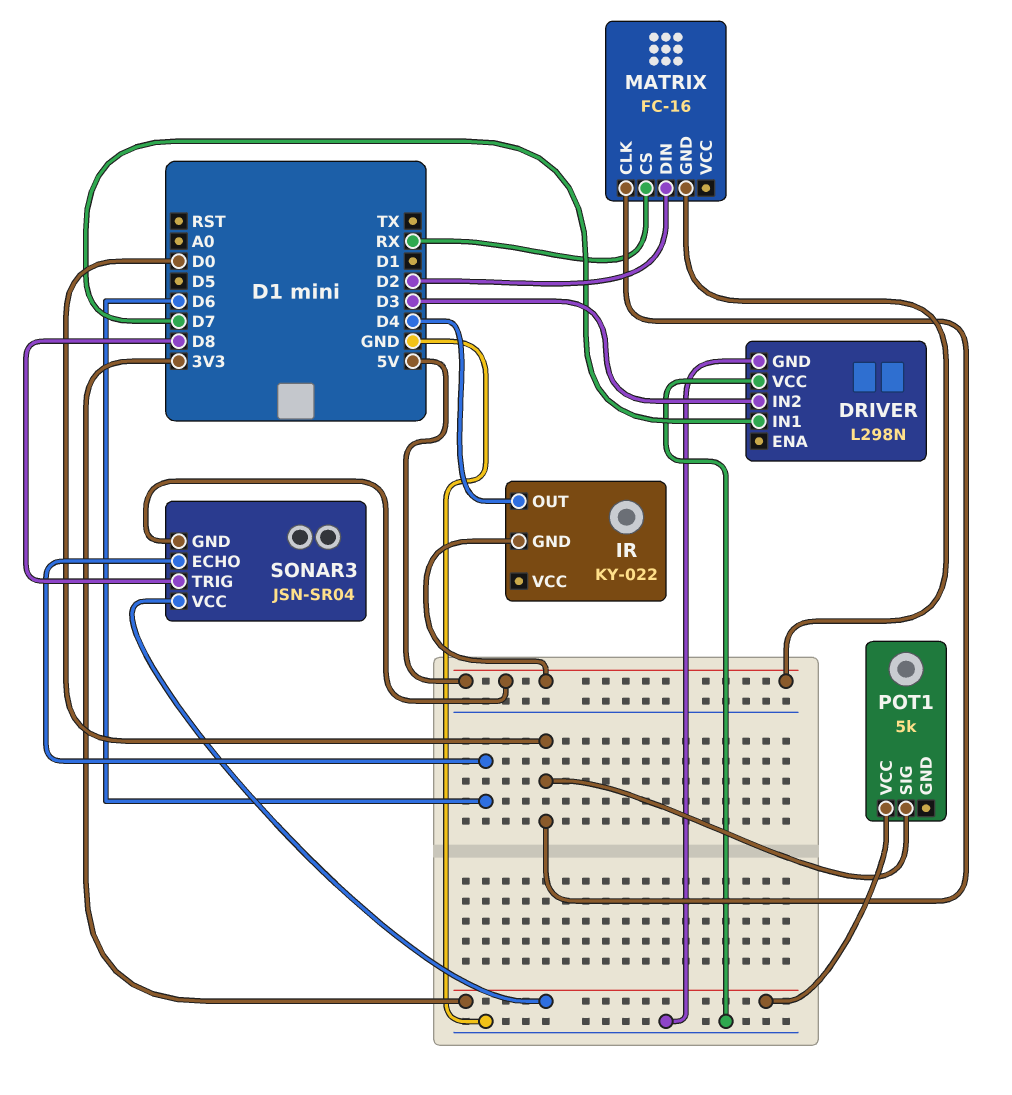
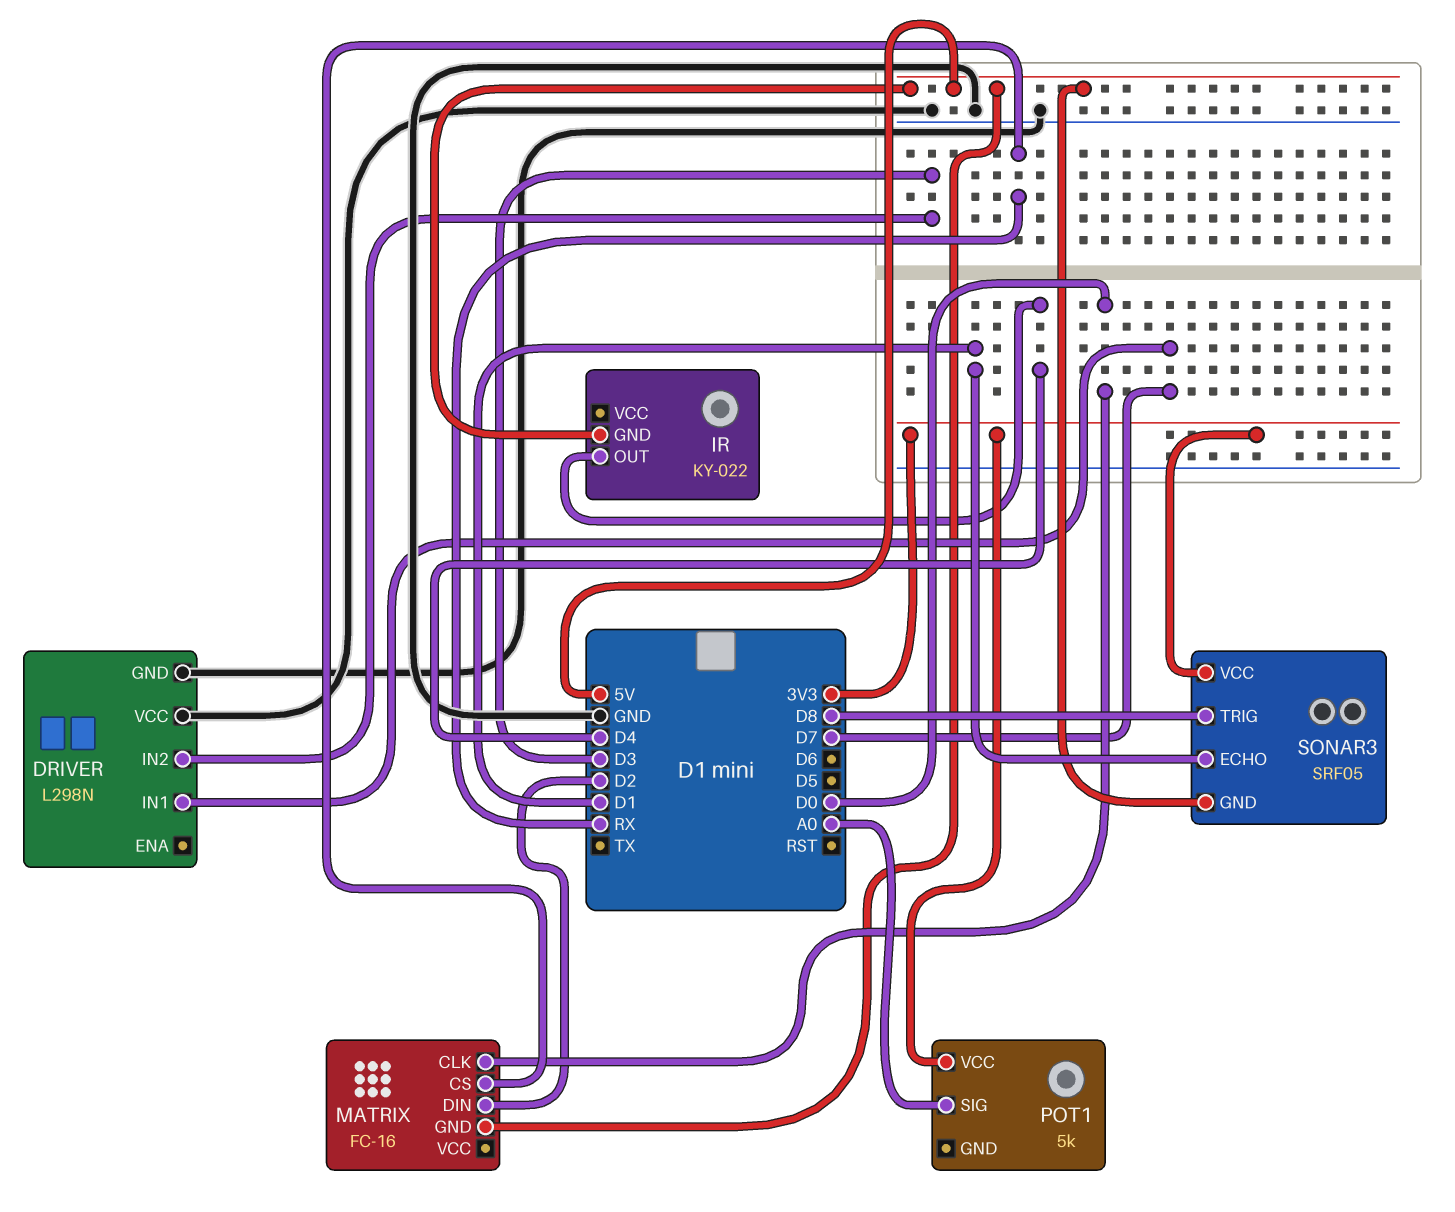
POT1 pin SIG: D0 -> A0
SONAR3: JSN-SR04 -> SRF05
SONAR3 pin ECHO: D6 -> D1

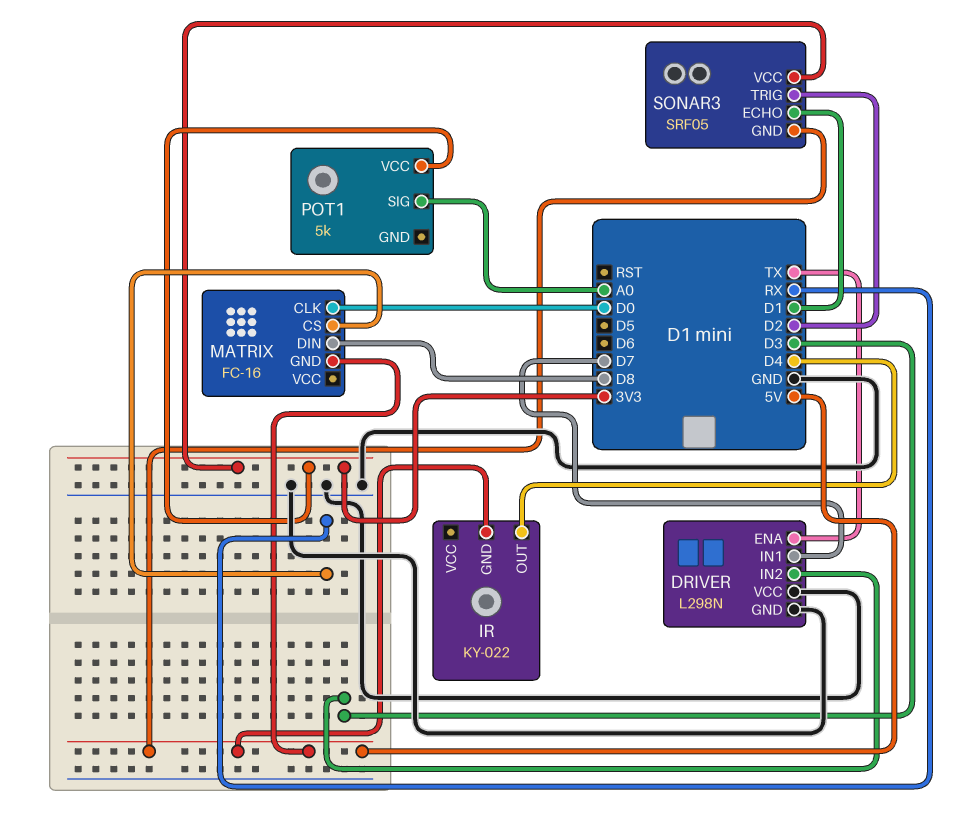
DRIVER pin ENA: none -> TX
MATRIX pin DIN: D2 -> D8
SONAR3 pin TRIG: D8 -> D2

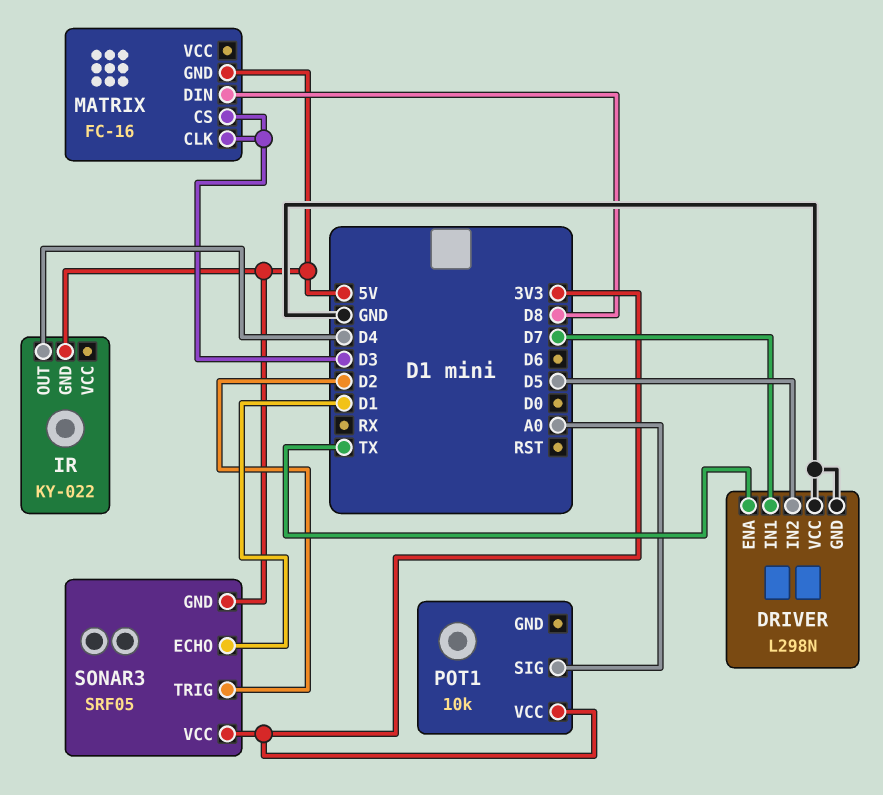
DRIVER pin IN2: D3 -> D5
MATRIX pin CLK: D0 -> D3
MATRIX pin CS: RX -> D3
POT1: 5k -> 10k

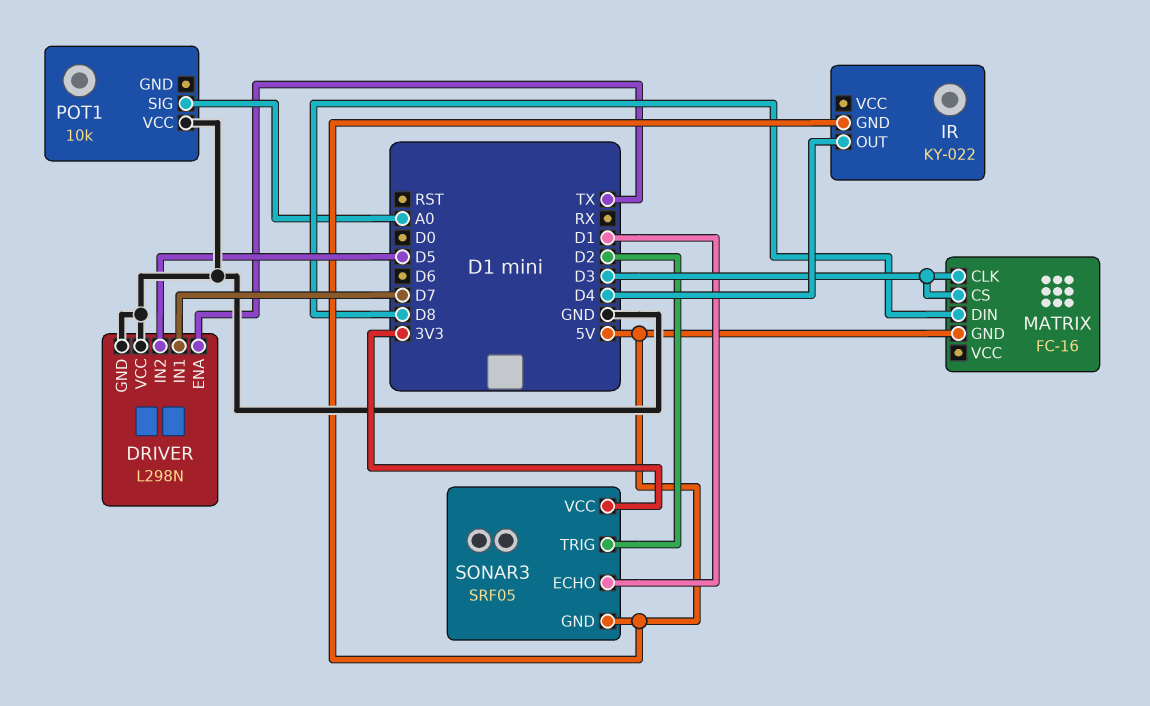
POT1 pin VCC: 3V3 -> GND

